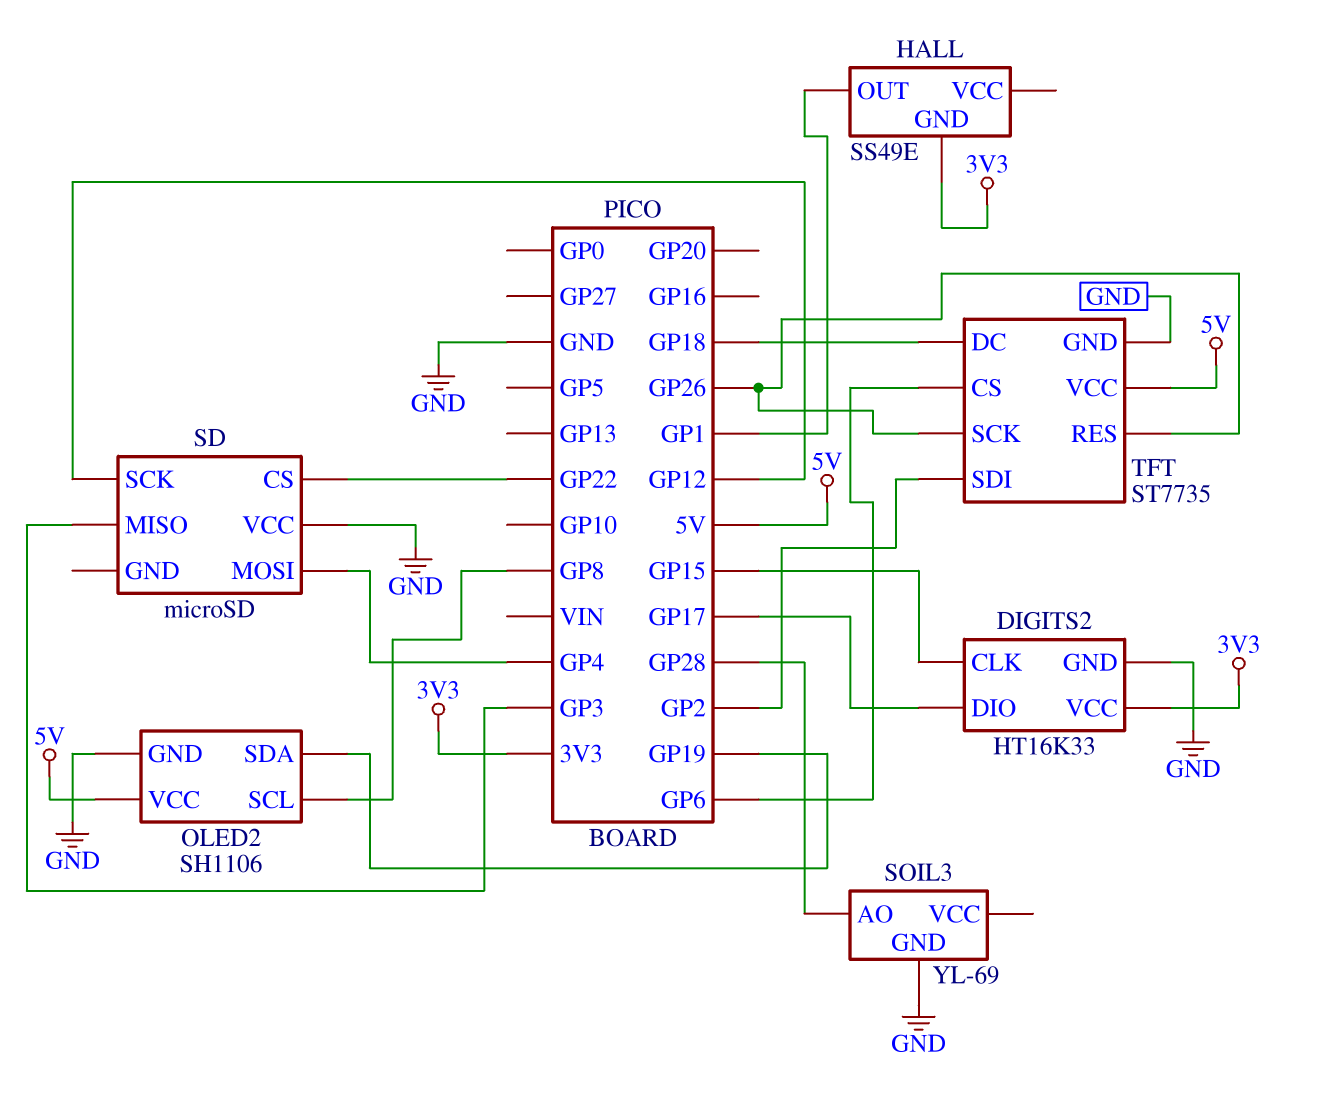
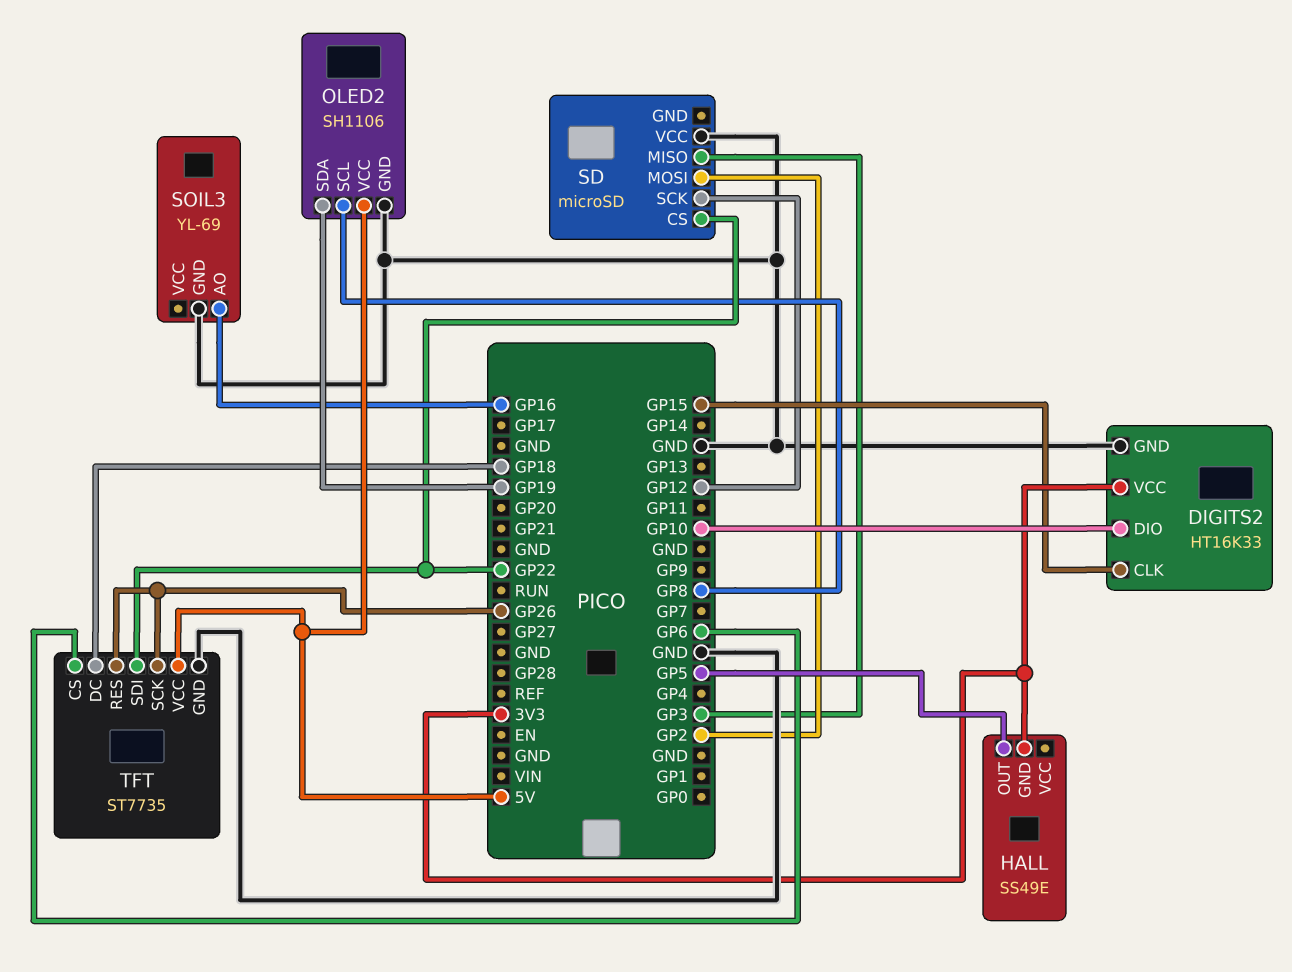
DIGITS2 pin DIO: GP17 -> GP10
HALL pin OUT: GP1 -> GP5
SD pin MOSI: GP4 -> GP2
SOIL3 pin AO: GP28 -> GP16
TFT pin SDI: GP2 -> GP22

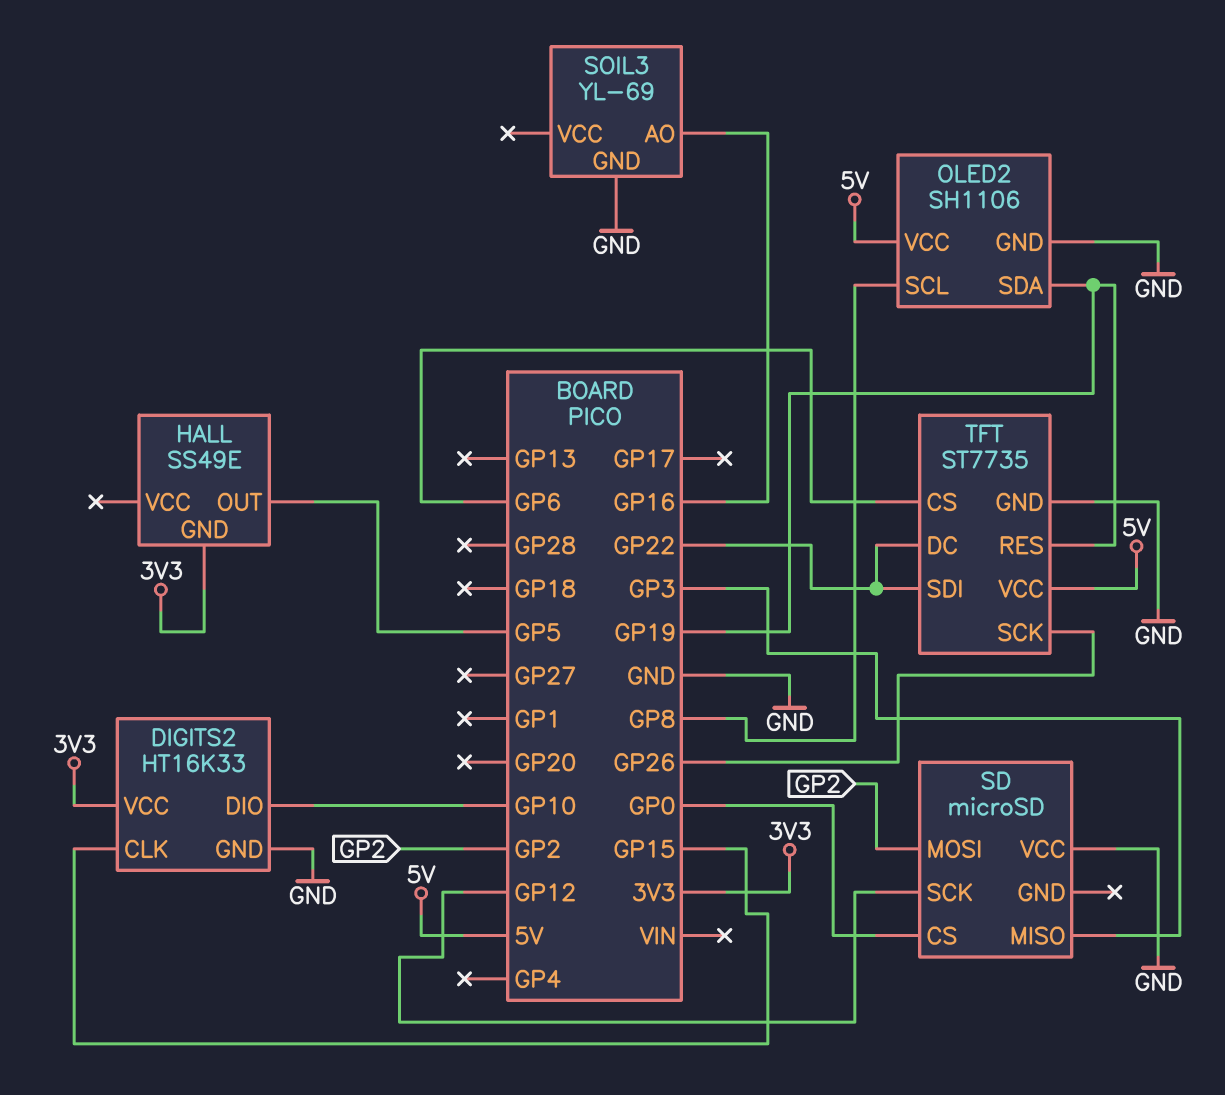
SD pin CS: GP22 -> GP0
TFT pin DC: GP18 -> GP22
TFT pin RES: GP26 -> GP19

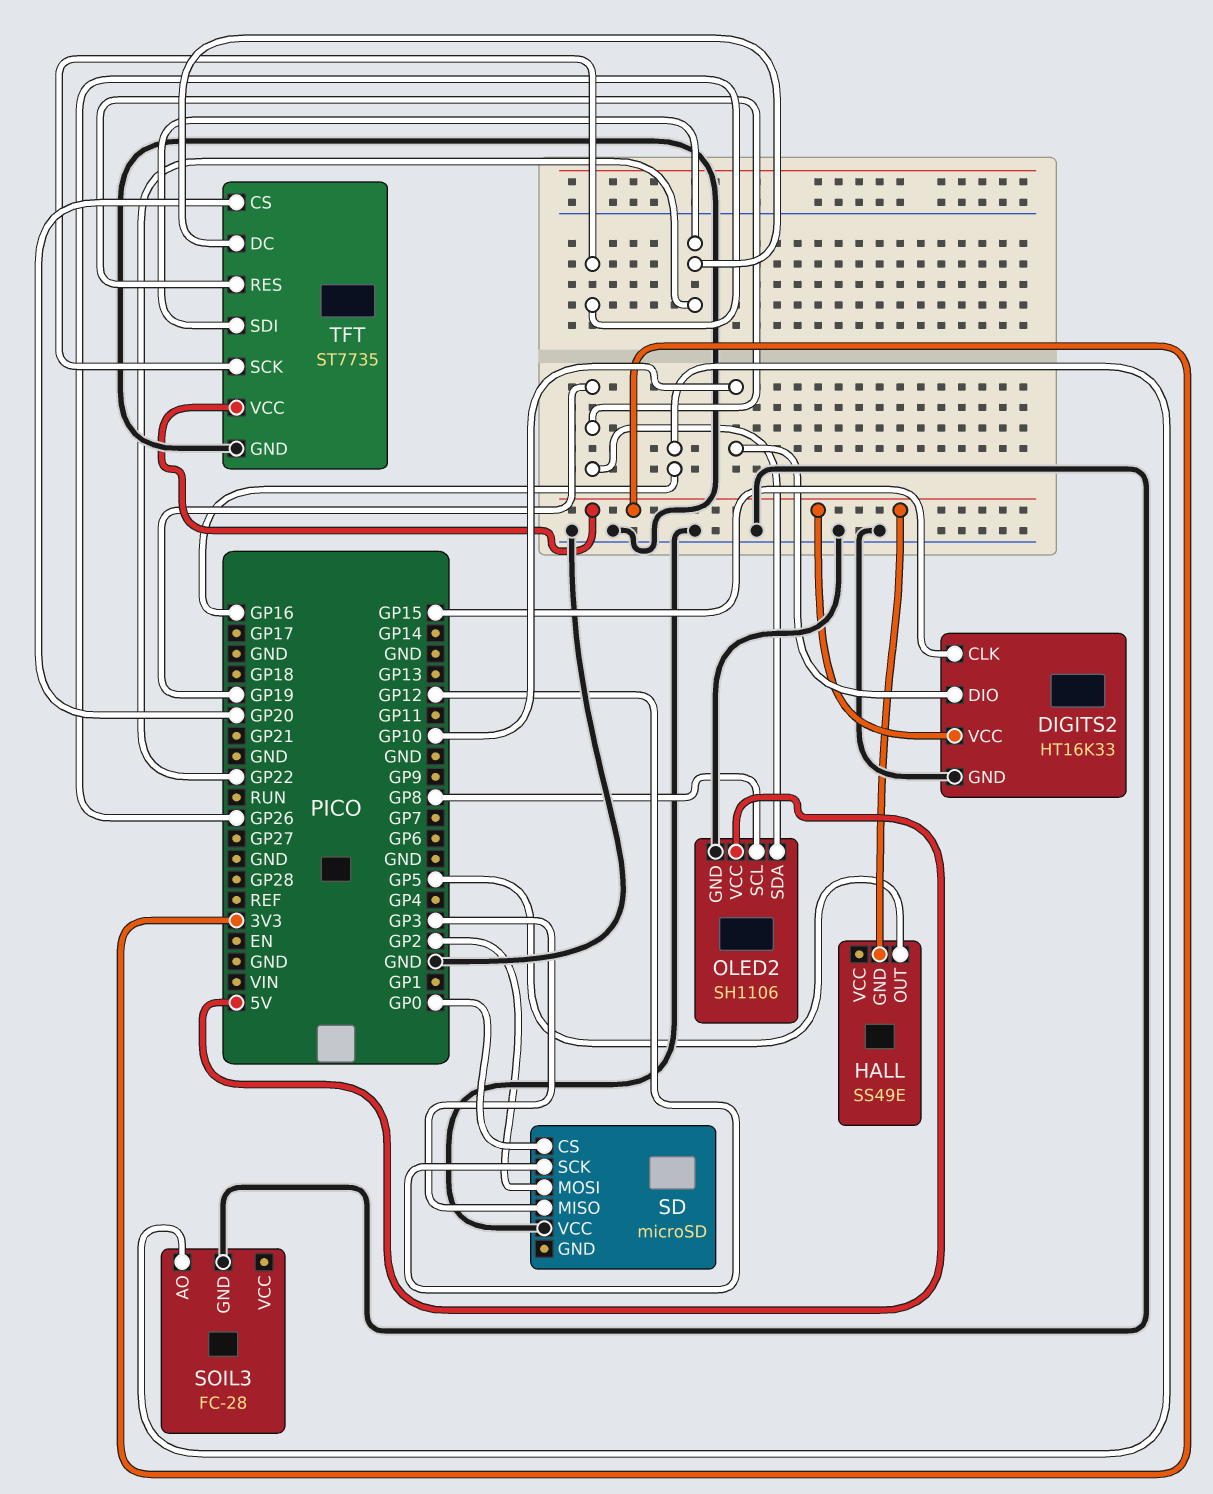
SOIL3: YL-69 -> FC-28
TFT pin CS: GP6 -> GP20
TFT pin VCC: 5V -> 3V3

